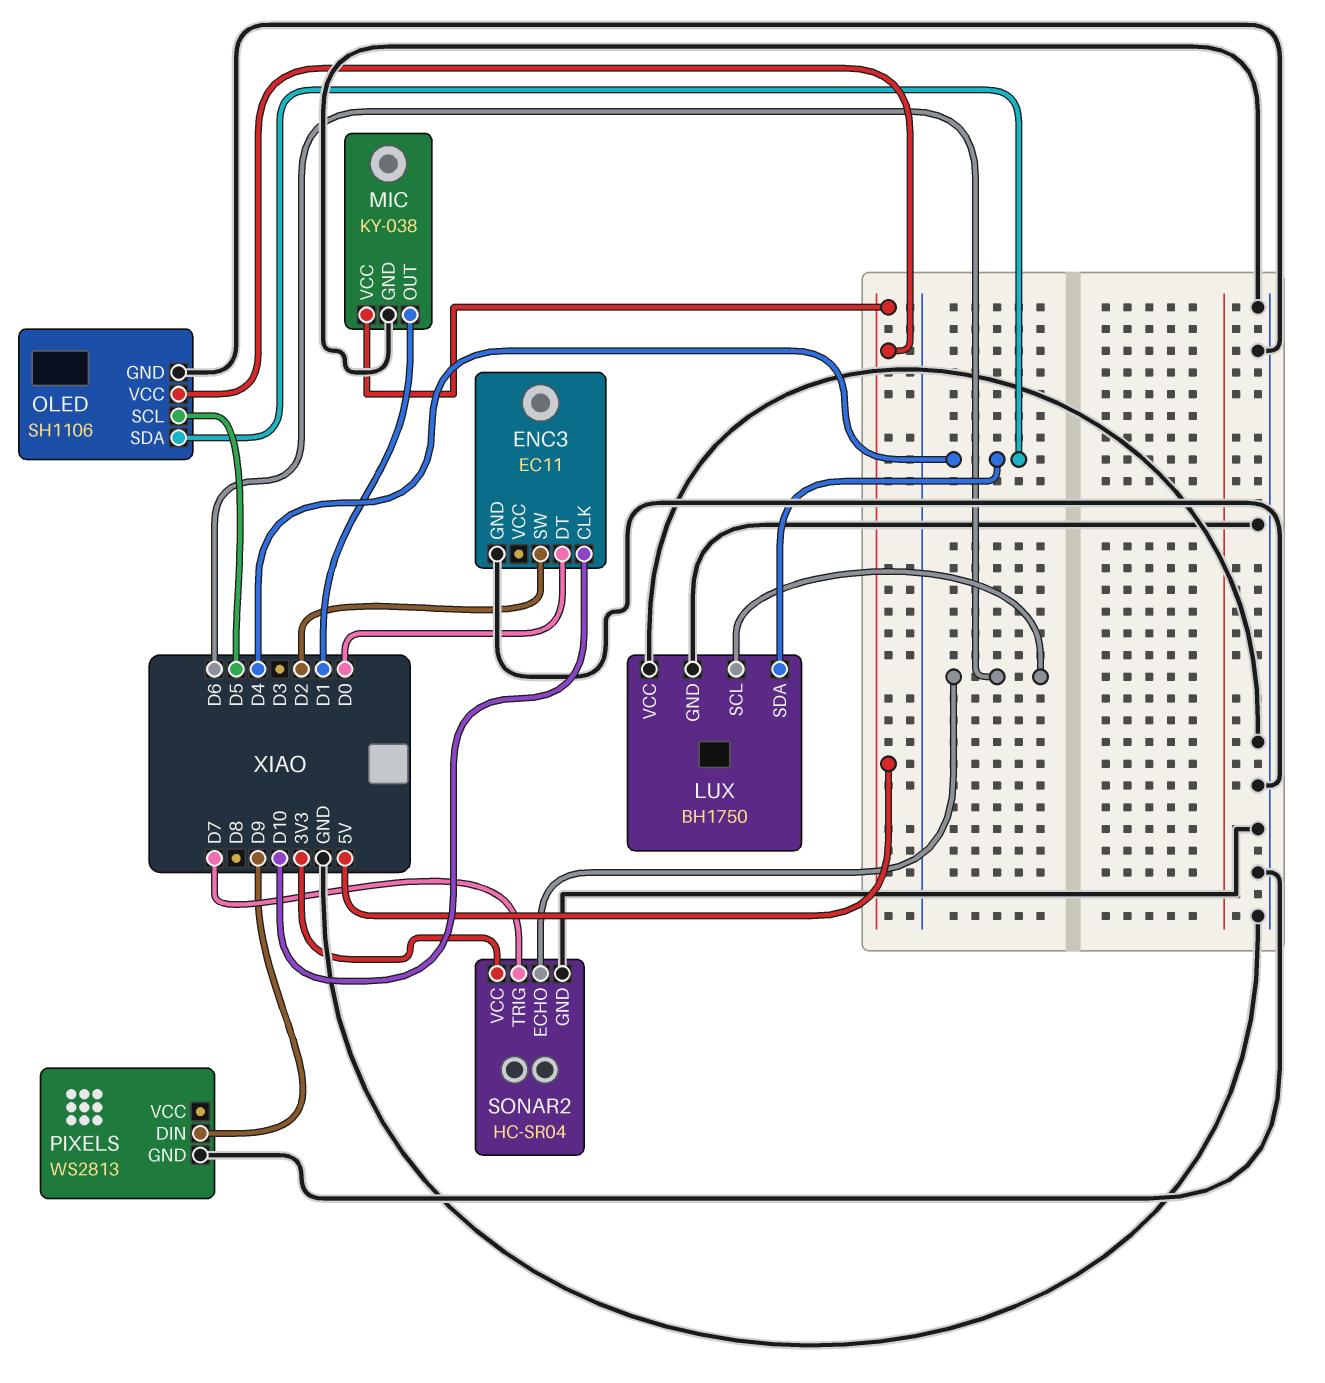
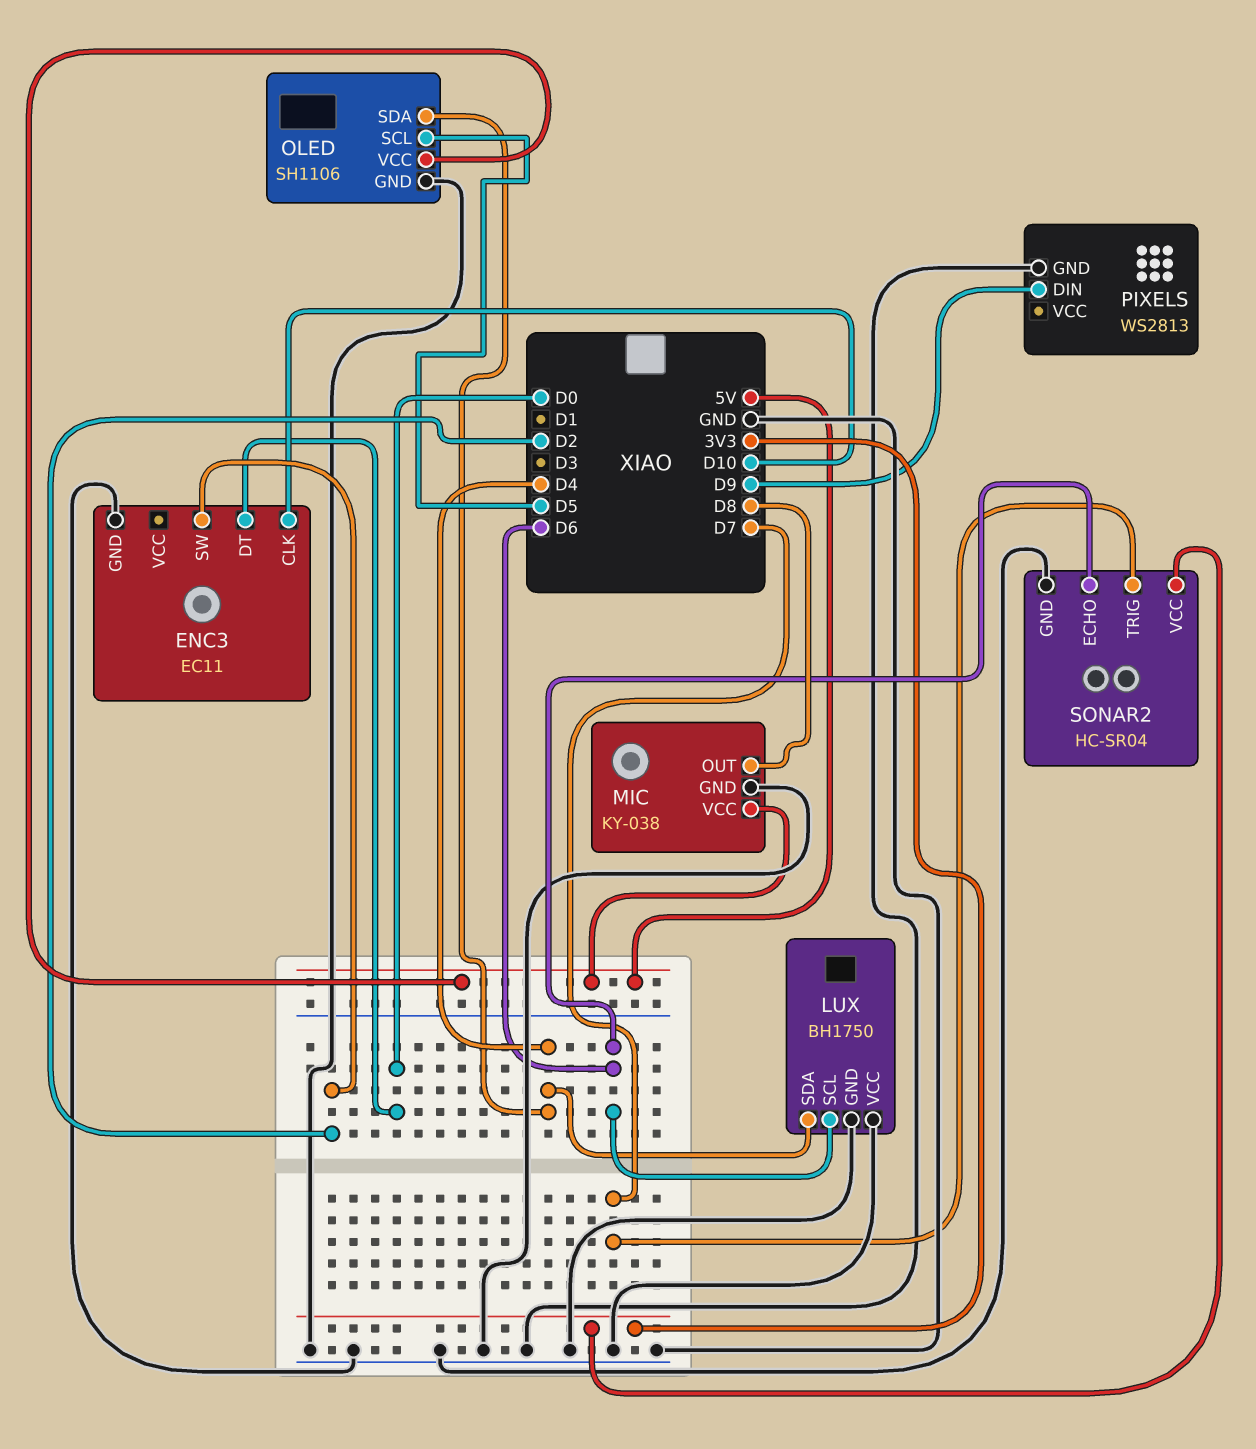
MIC pin OUT: D1 -> D8

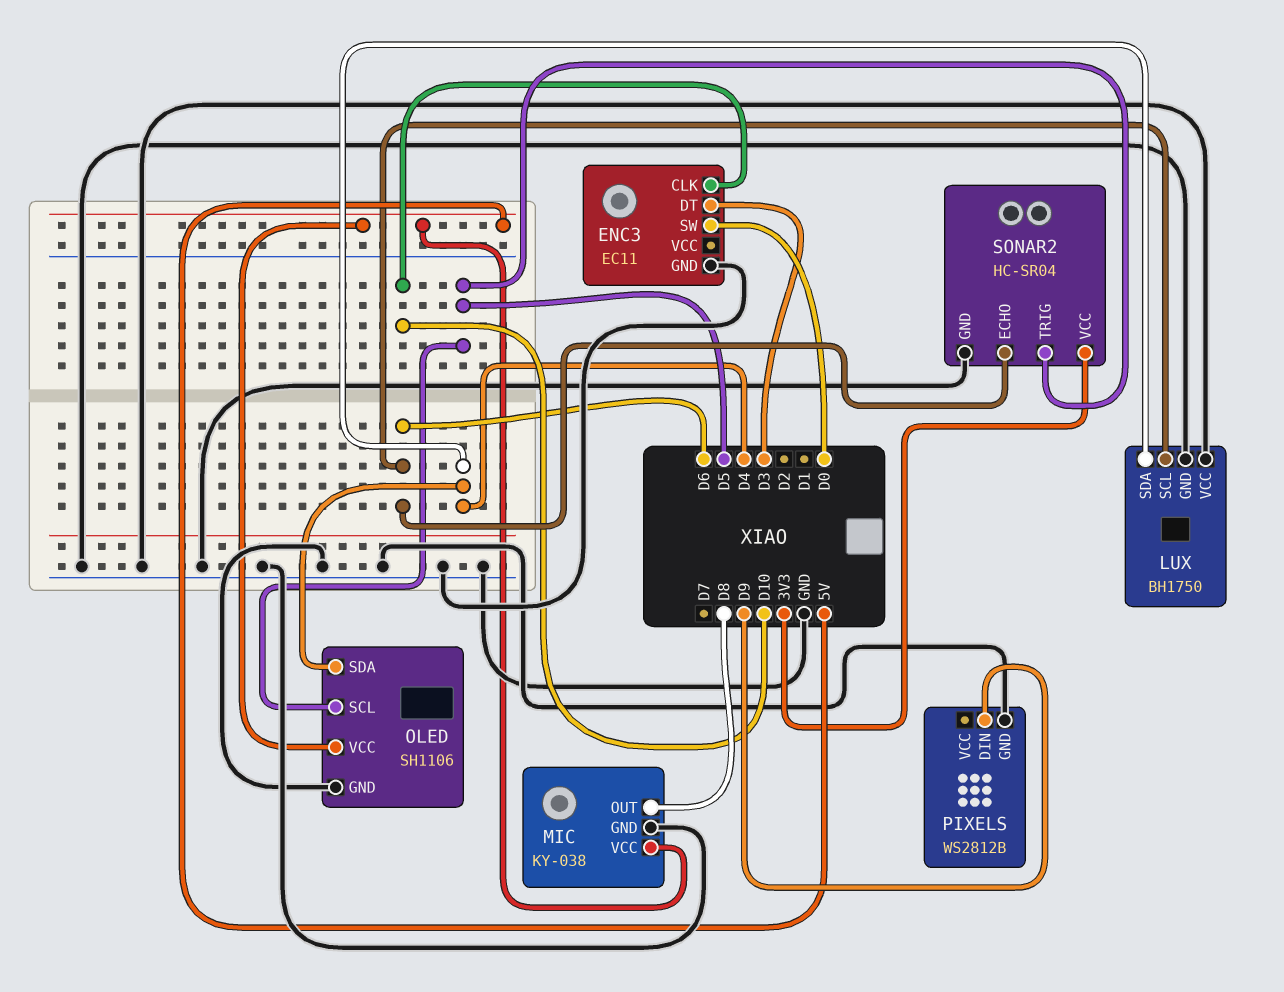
ENC3 pin DT: D0 -> D3
ENC3 pin SW: D2 -> D0
PIXELS: WS2813 -> WS2812B
SONAR2 pin TRIG: D7 -> D5

